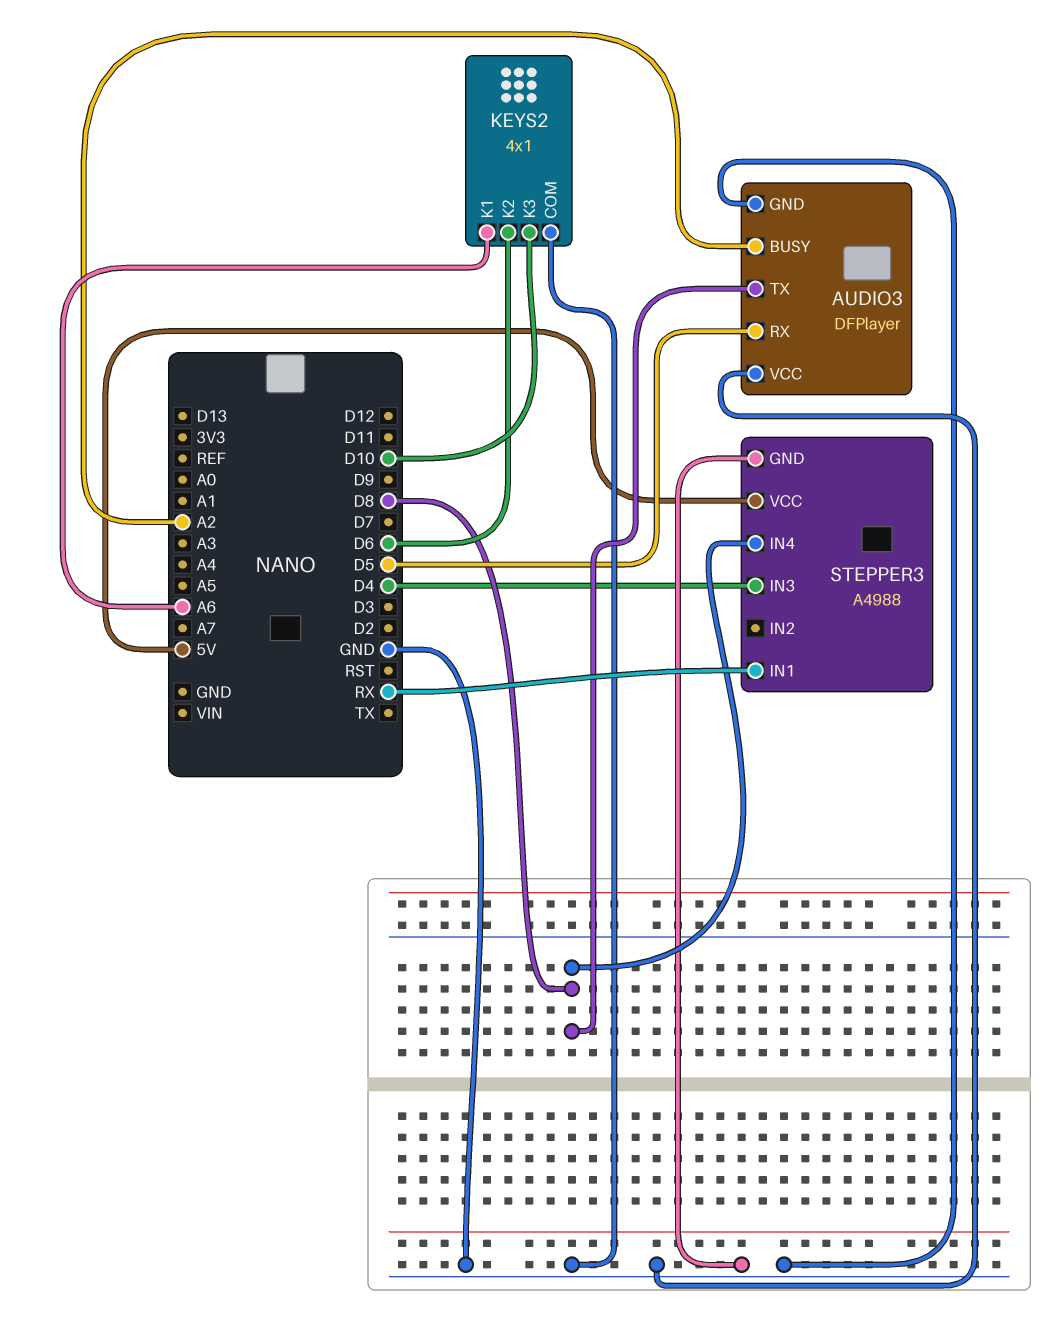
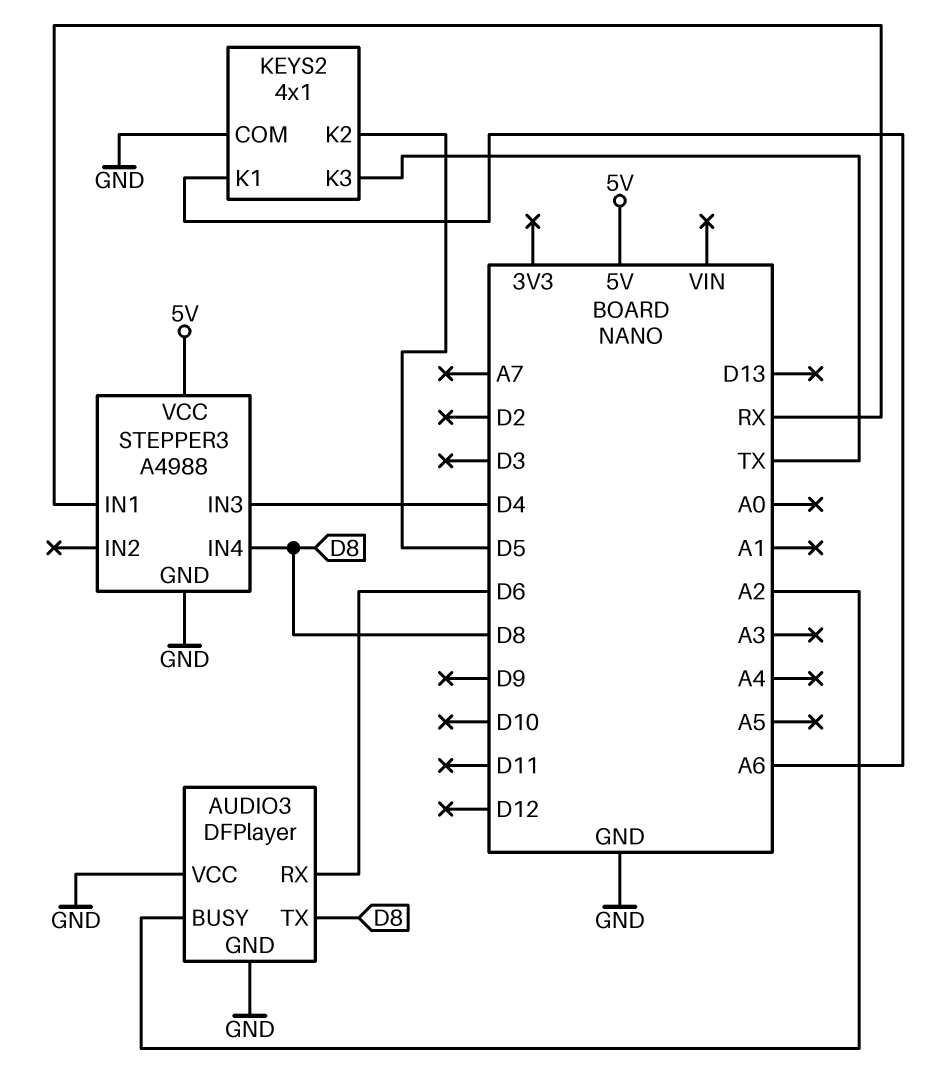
AUDIO3 pin RX: D5 -> D6
KEYS2 pin K2: D6 -> D5
KEYS2 pin K3: D10 -> TX

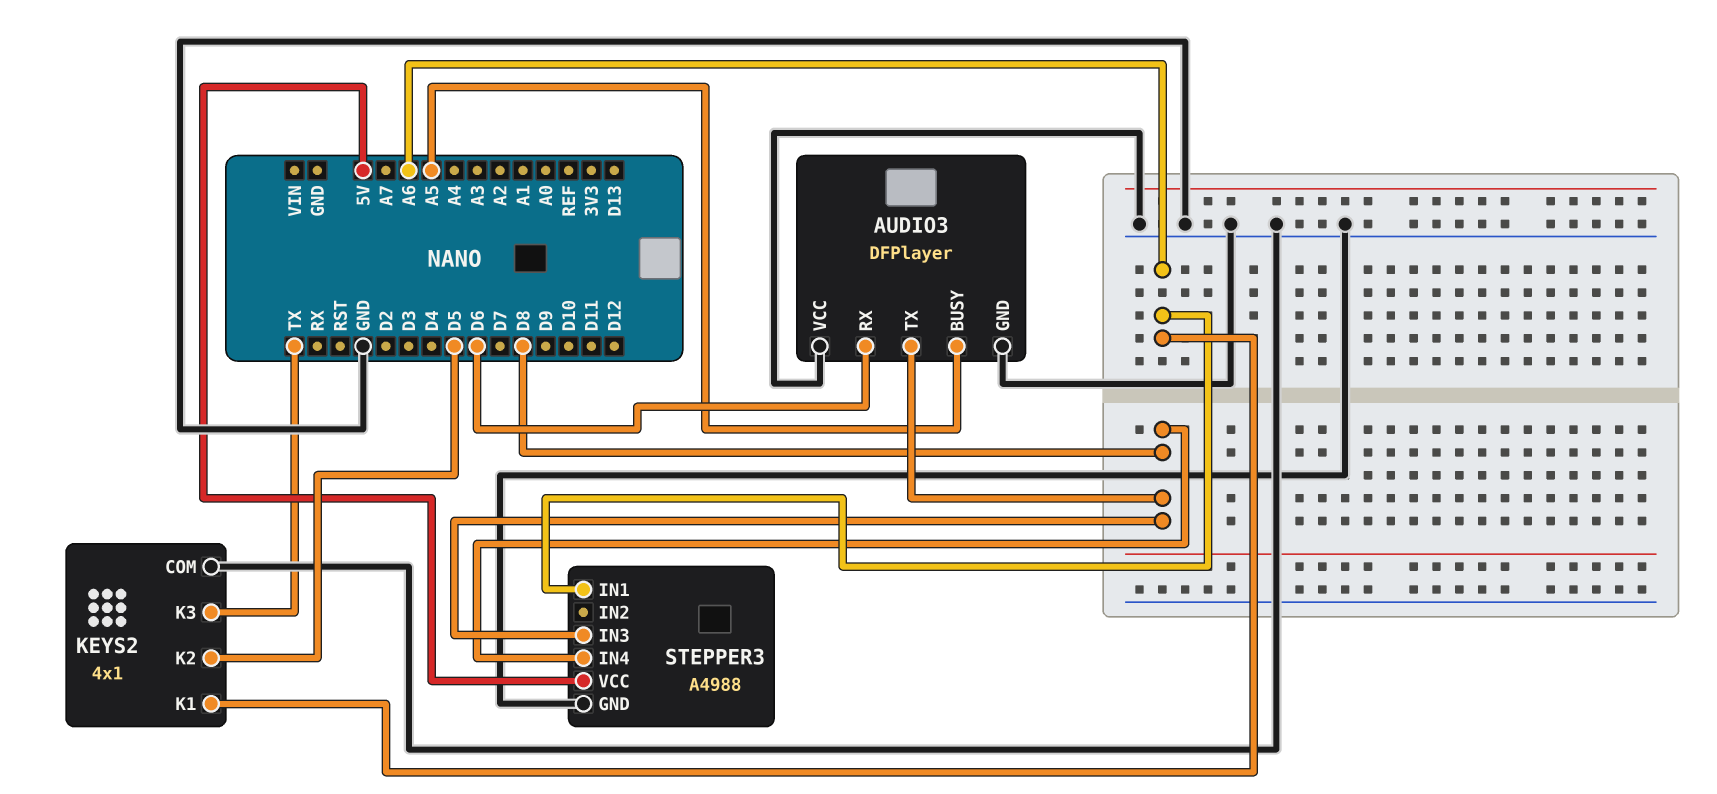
AUDIO3 pin BUSY: A2 -> A5
STEPPER3 pin IN1: RX -> A6
STEPPER3 pin IN3: D4 -> D8

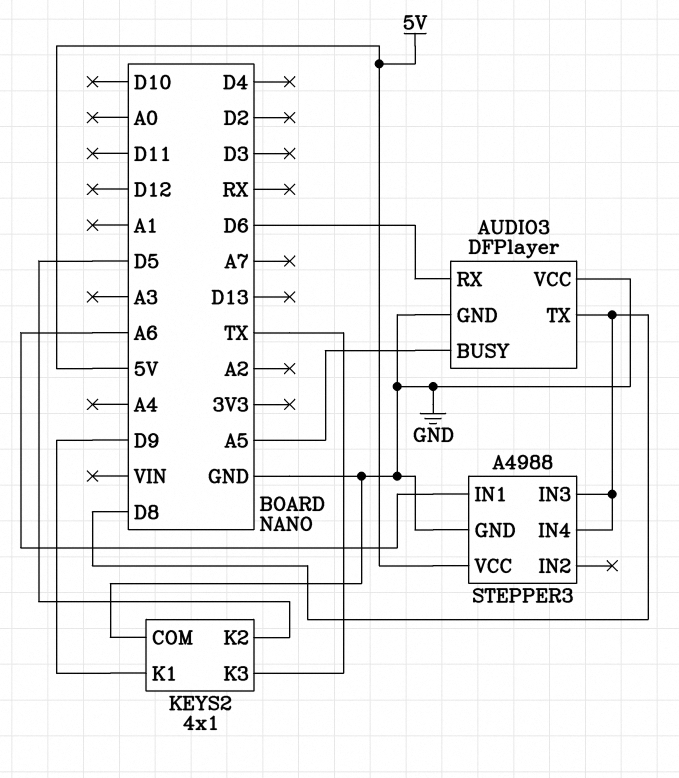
KEYS2 pin K1: A6 -> D9

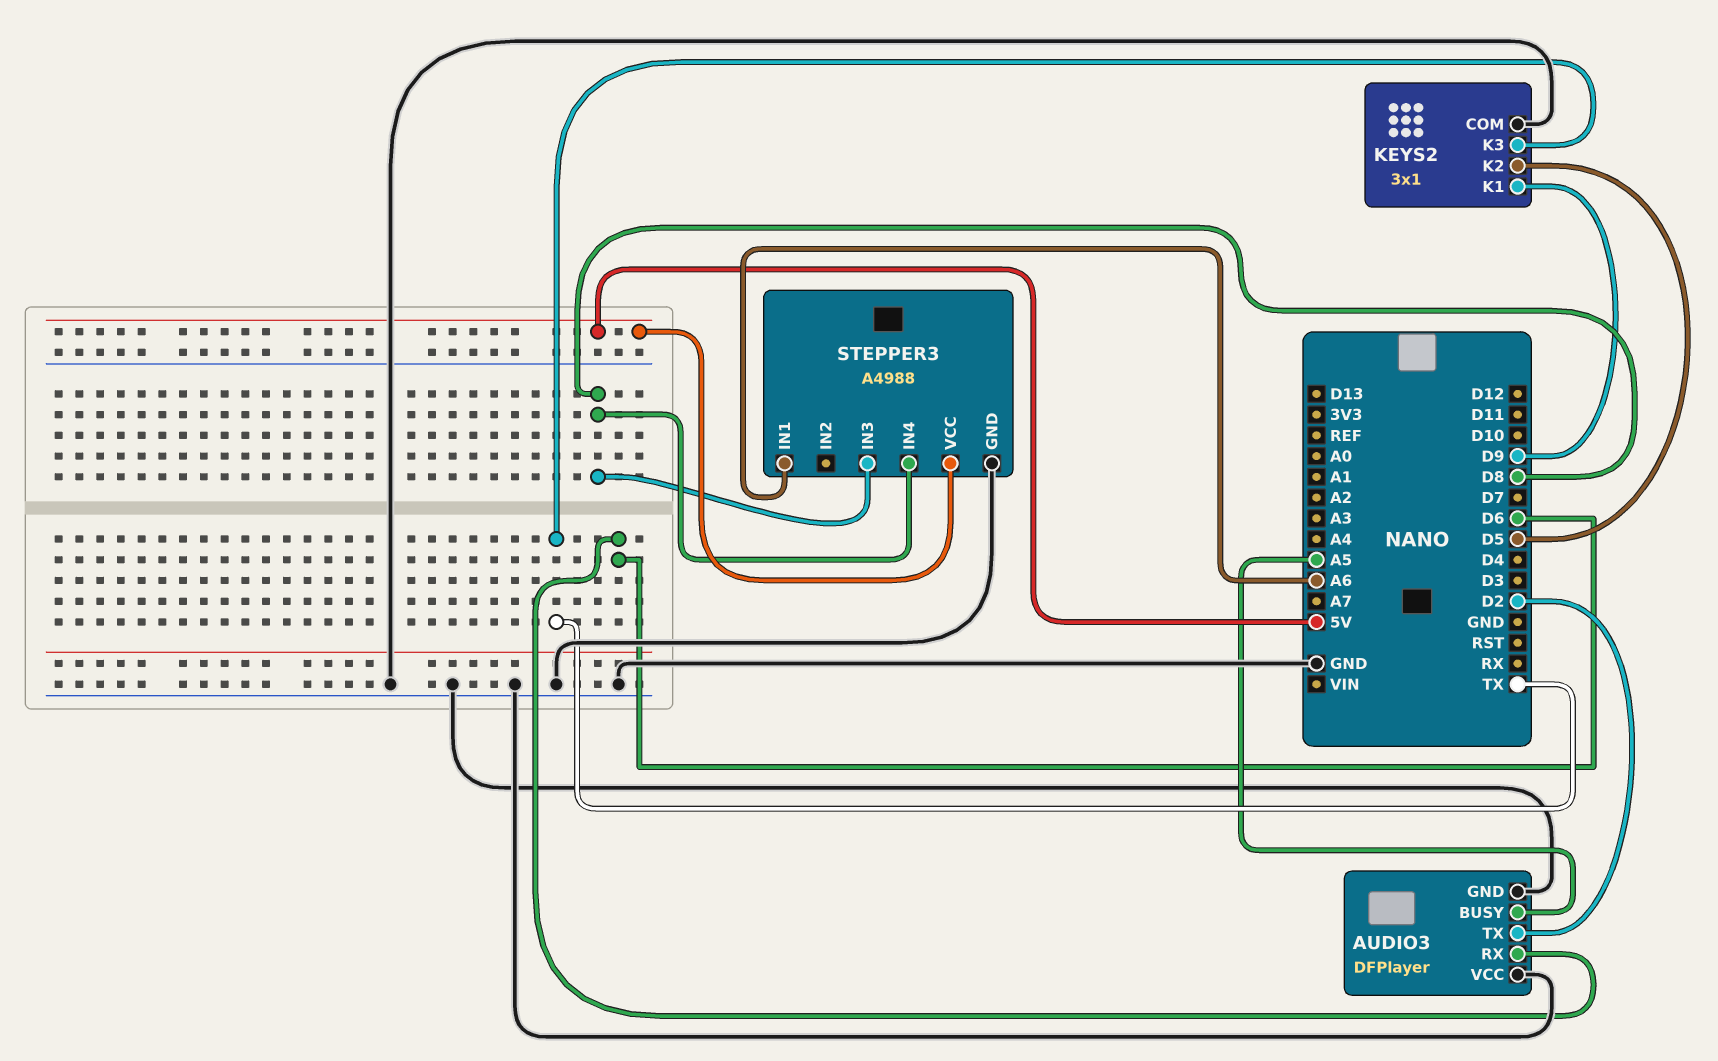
AUDIO3 pin TX: D8 -> D2
KEYS2: 4x1 -> 3x1

